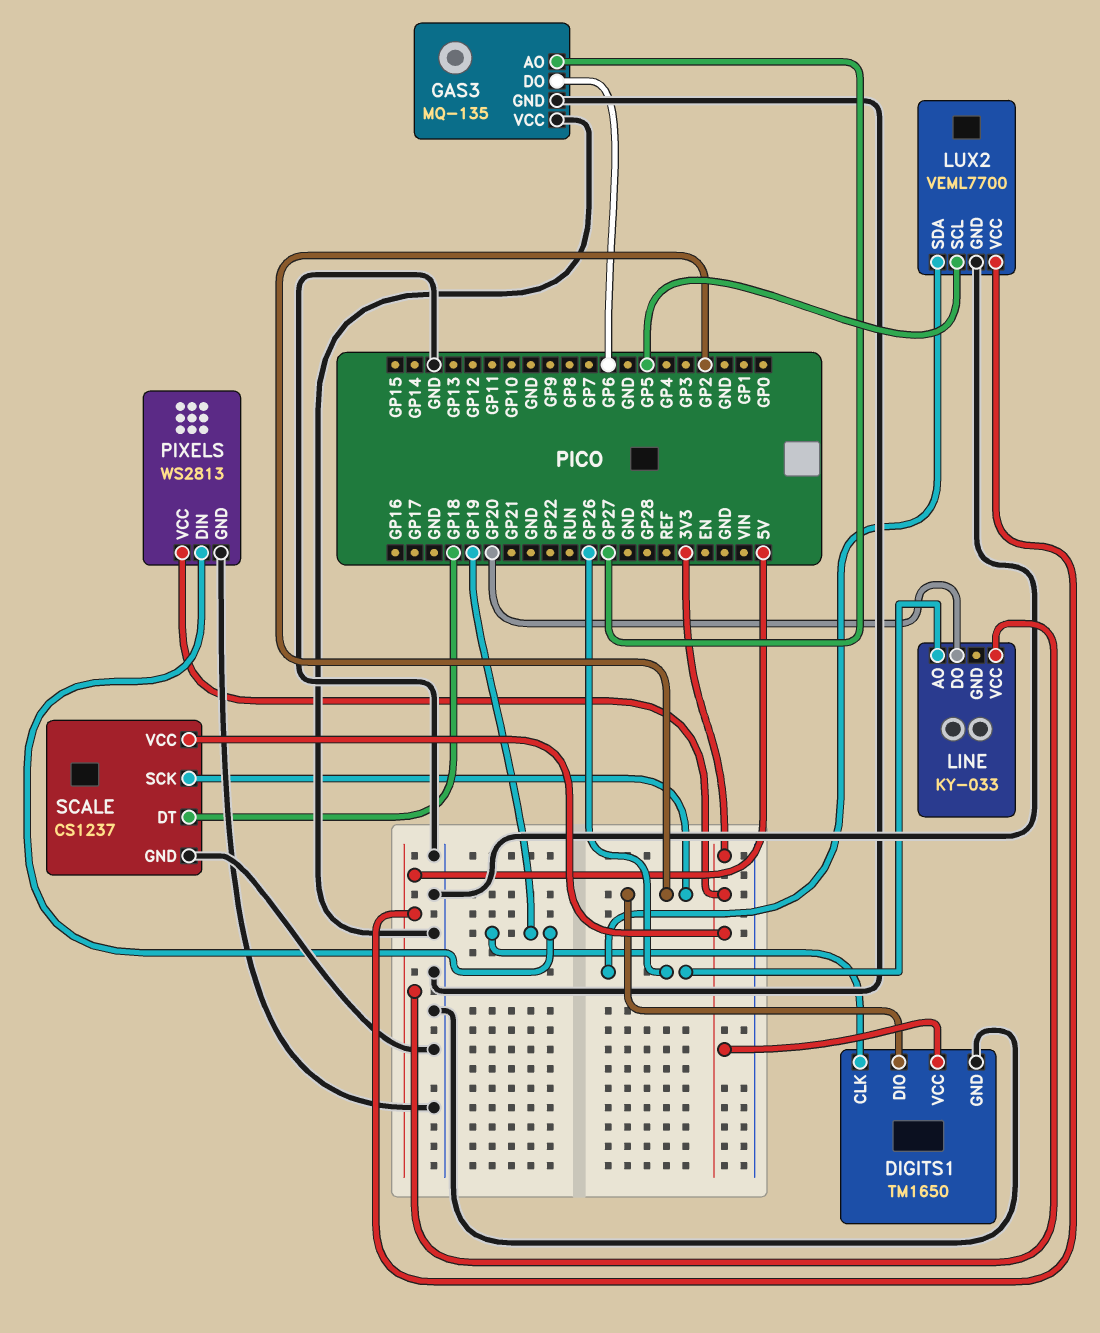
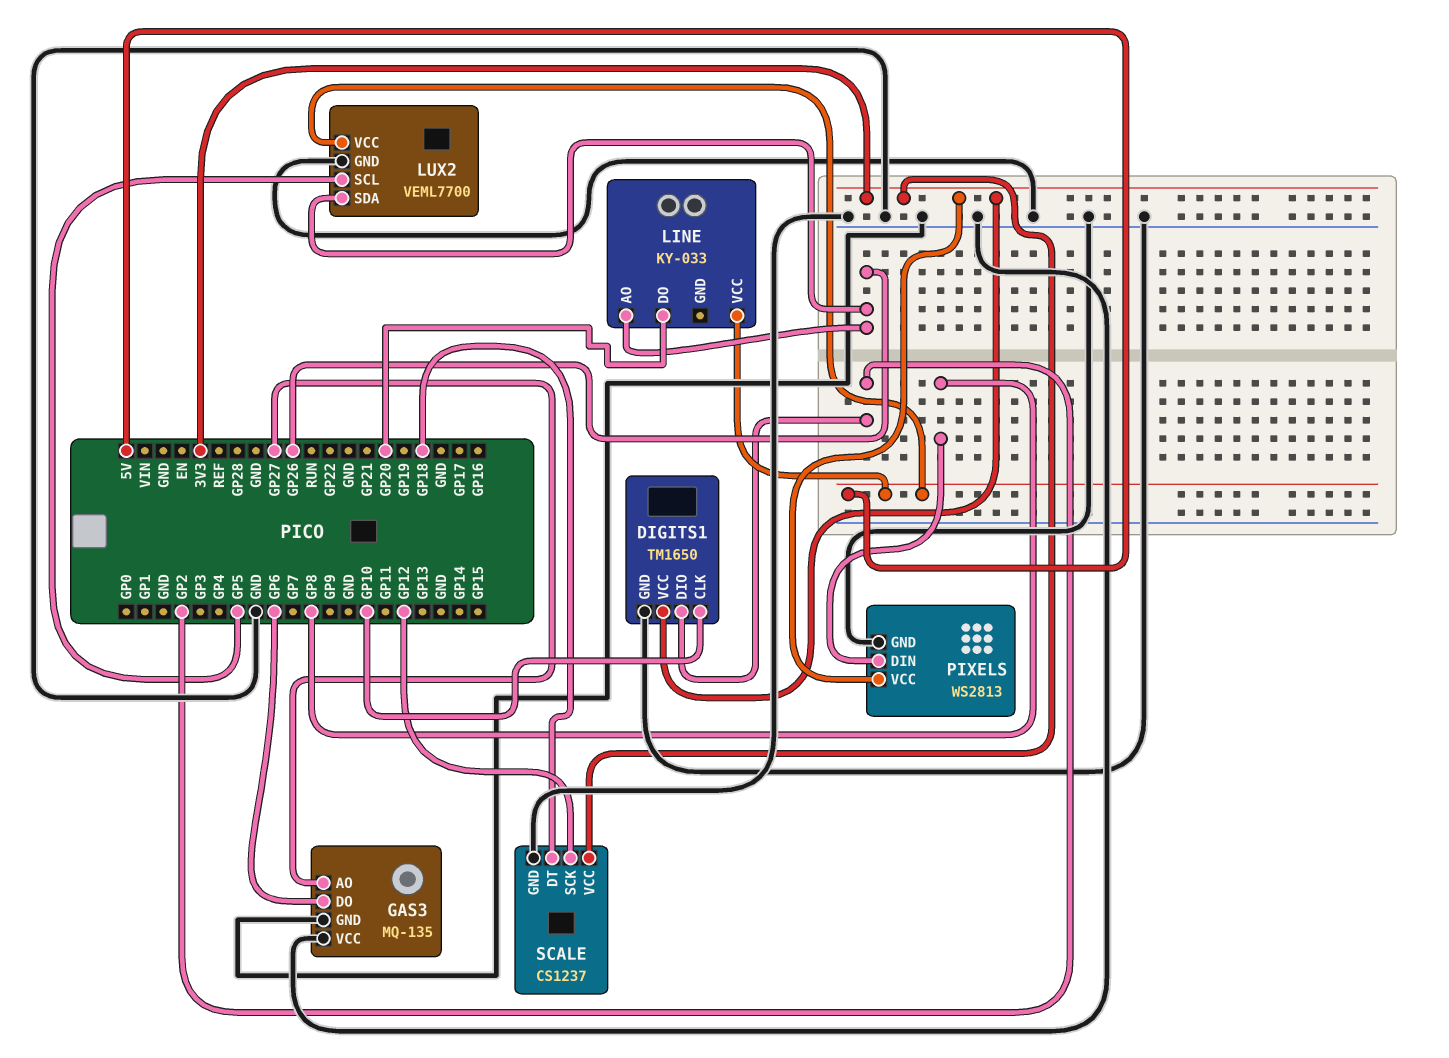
DIGITS1 pin CLK: GP19 -> GP10
PIXELS pin DIN: GP19 -> GP8
SCALE pin SCK: GP2 -> GP12

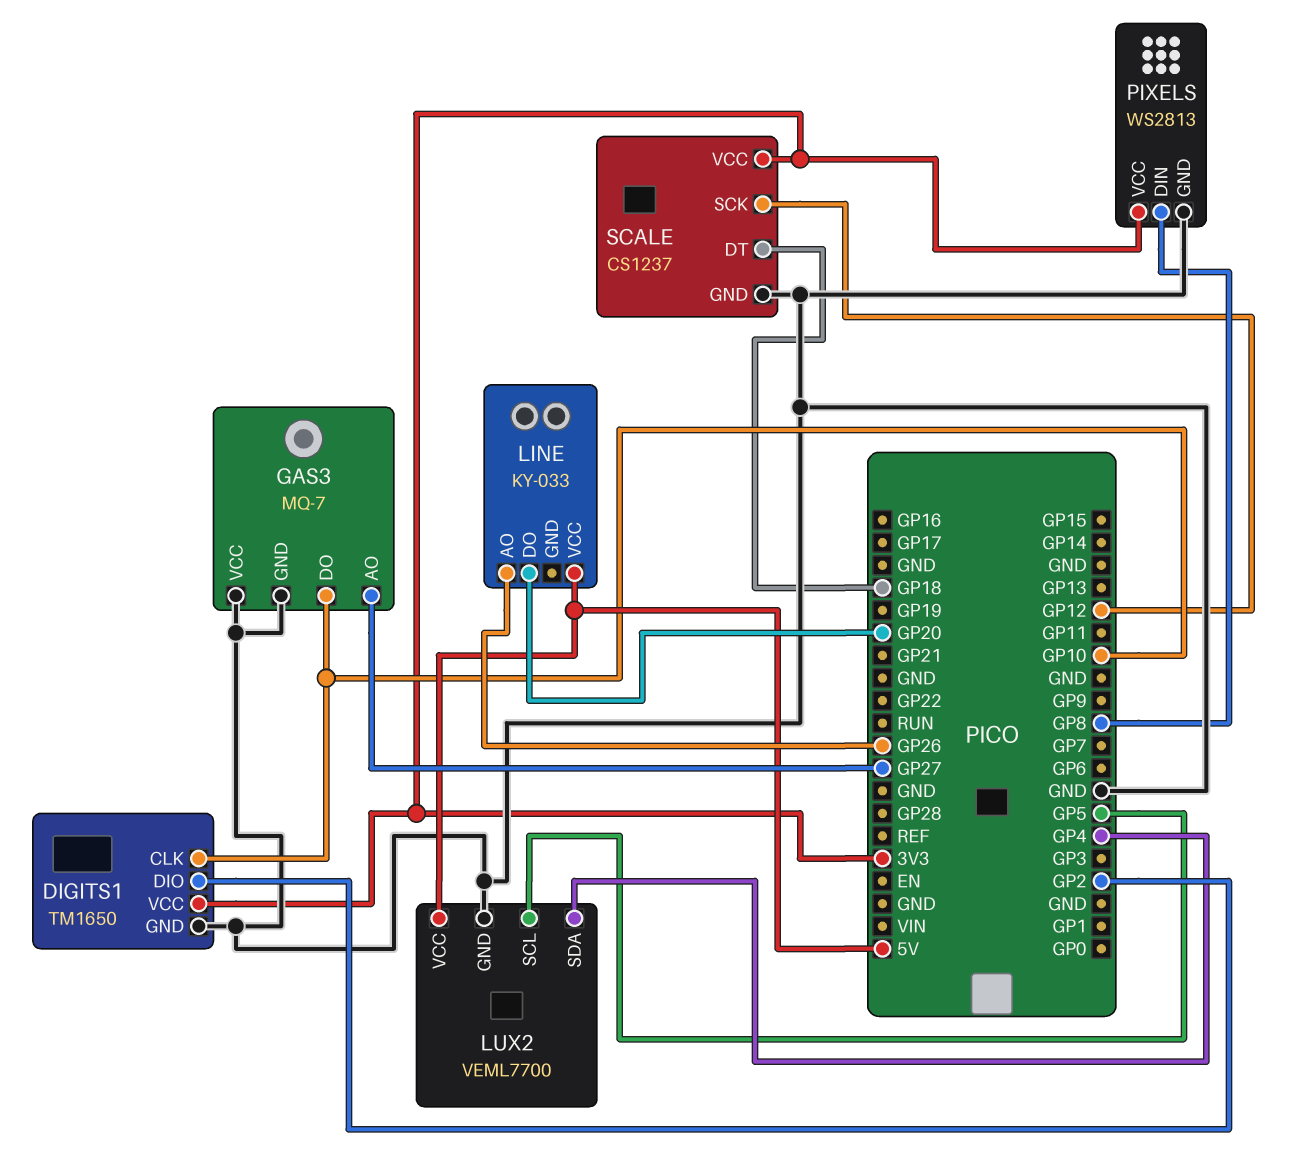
GAS3: MQ-135 -> MQ-7
GAS3 pin DO: GP6 -> GP10
LUX2 pin SDA: GP26 -> GP4

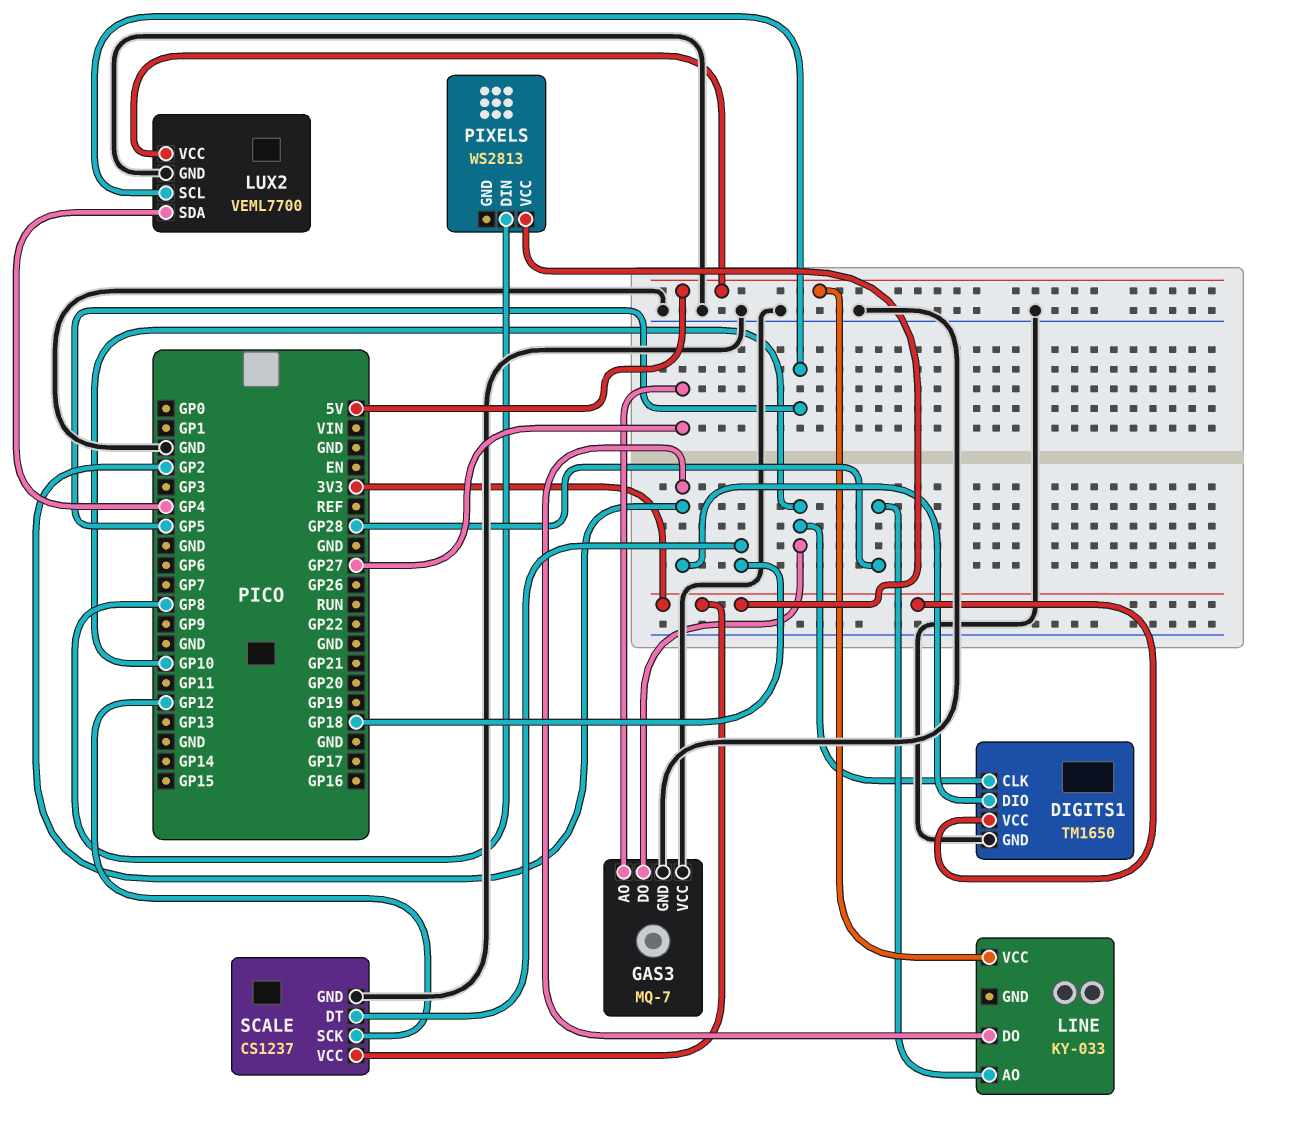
LINE pin AO: GP26 -> GP28
LINE pin DO: GP20 -> GP2
PIXELS pin GND: GND -> none

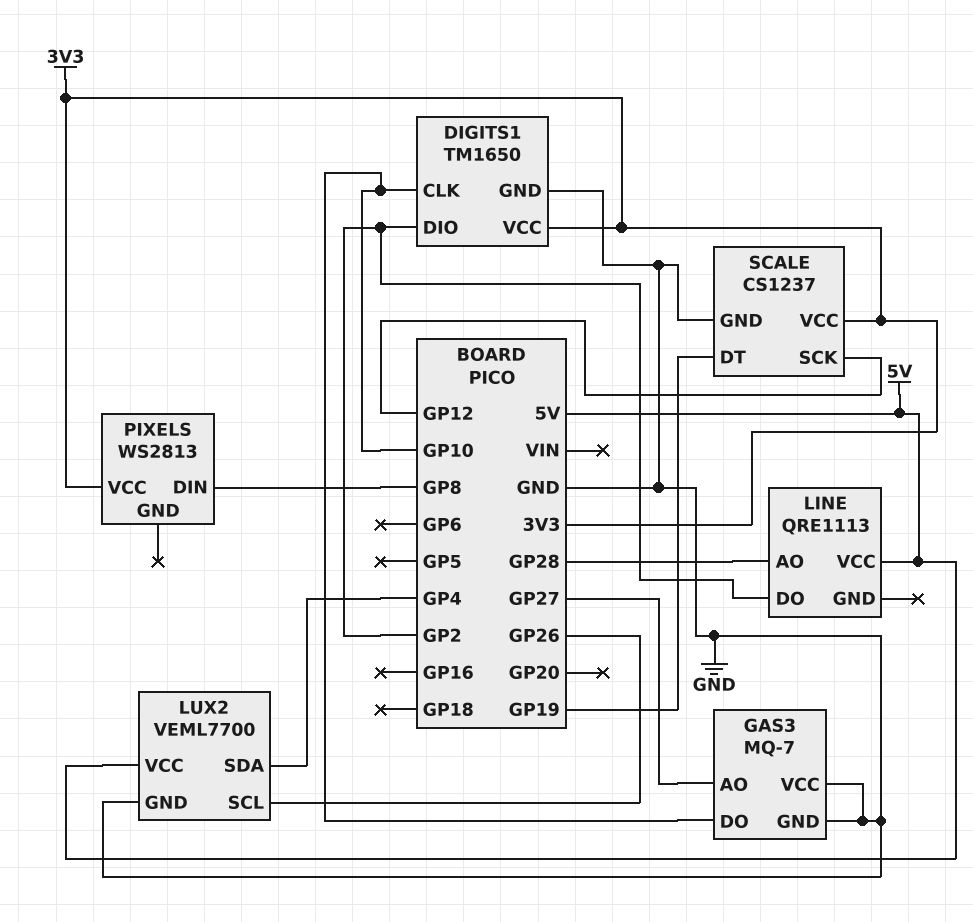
LINE: KY-033 -> QRE1113
LUX2 pin SCL: GP5 -> GP26
SCALE pin DT: GP18 -> GP19

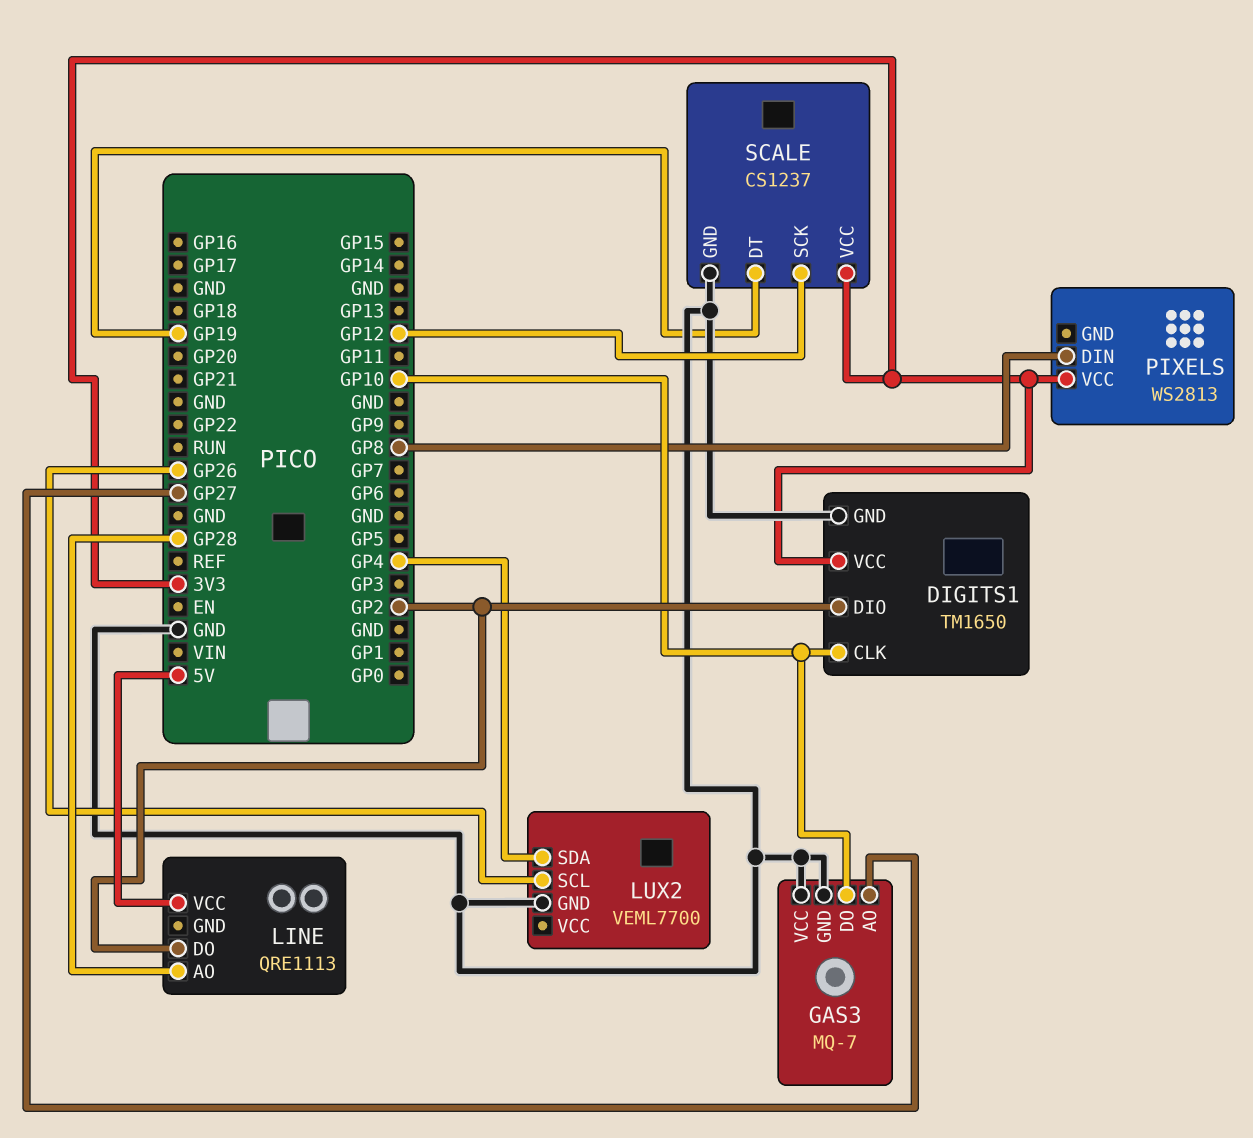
LUX2 pin VCC: 5V -> none

